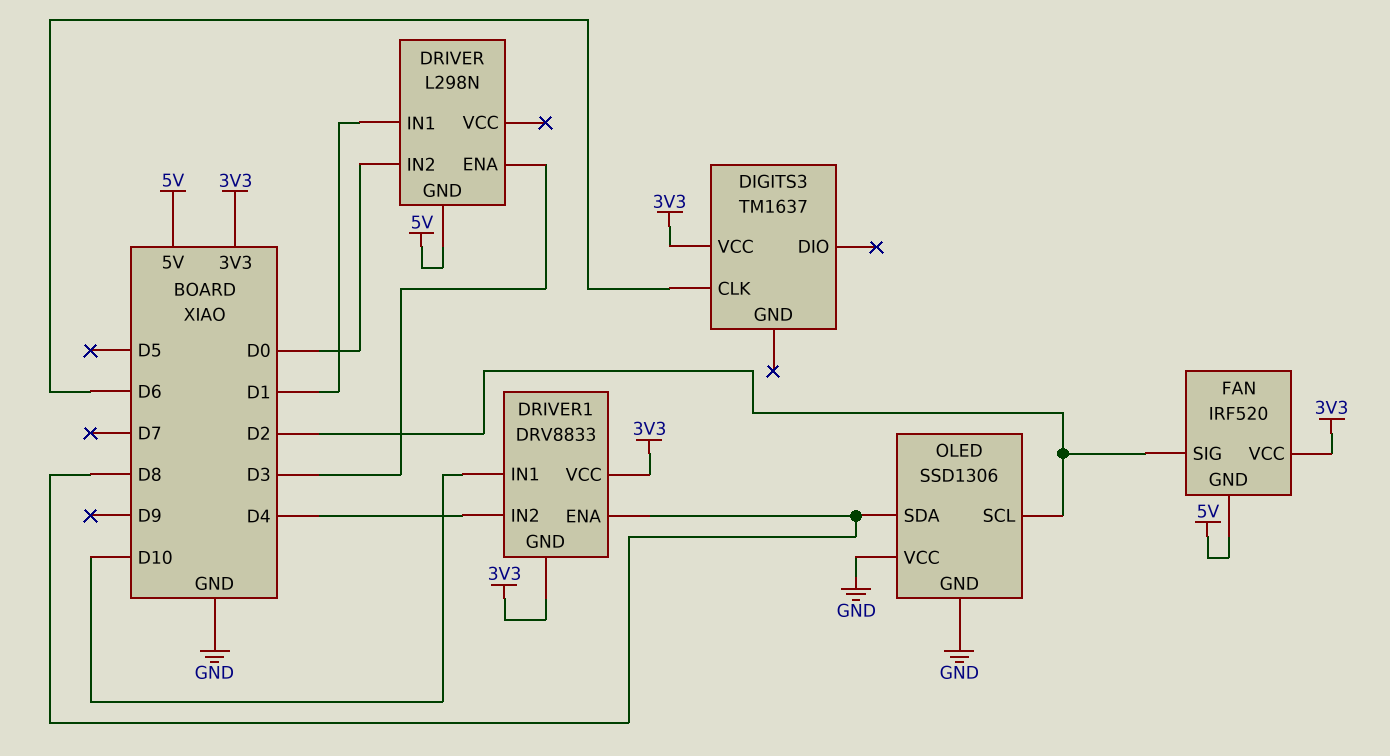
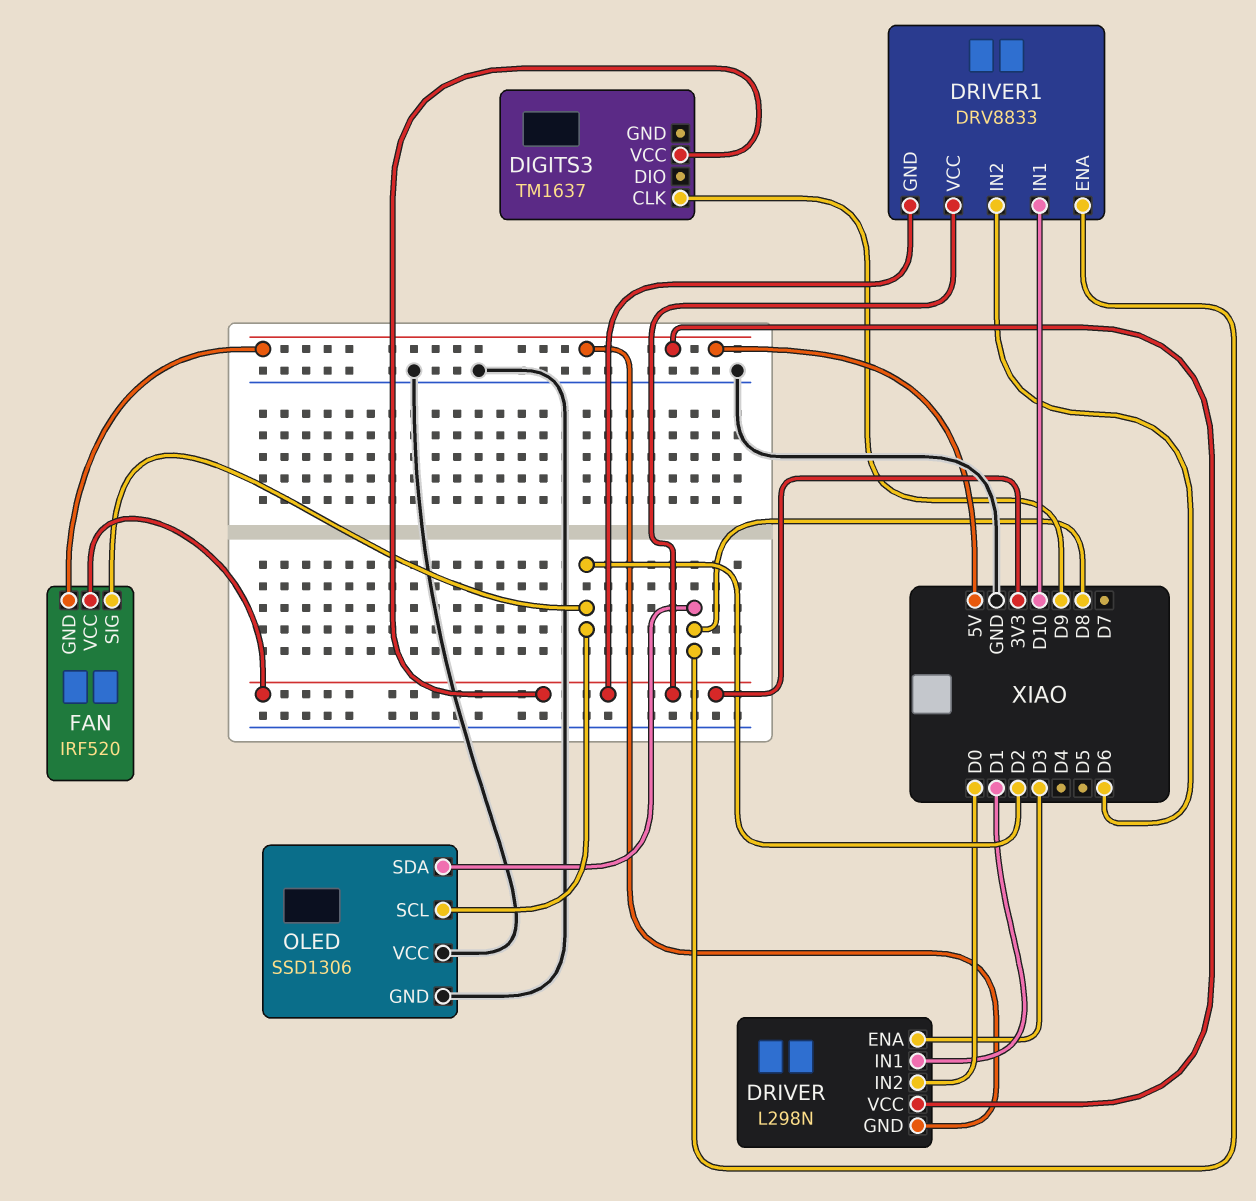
DIGITS3 pin CLK: D6 -> D9
DRIVER pin VCC: none -> 5V
DRIVER1 pin IN2: D4 -> D6

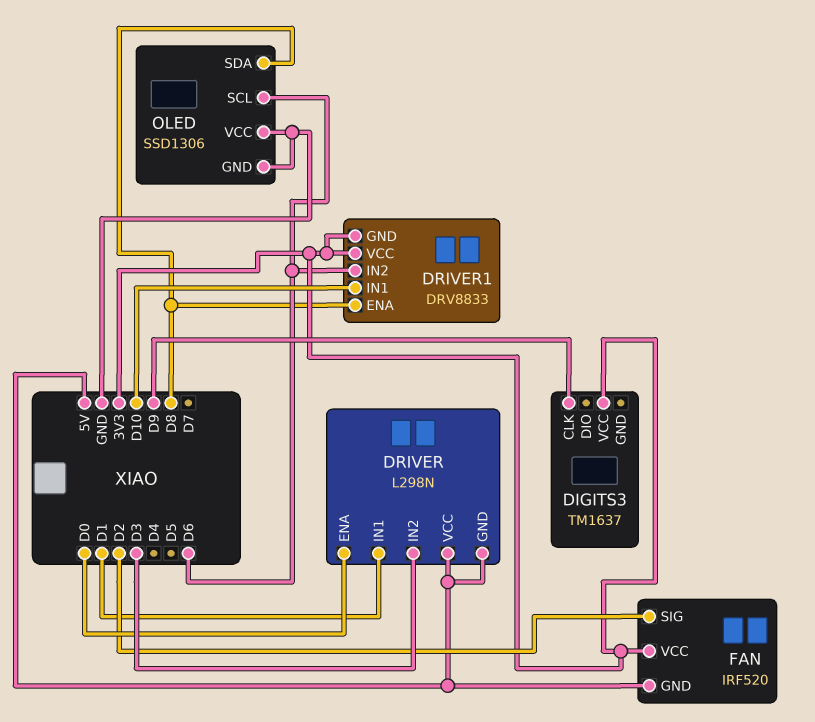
DRIVER pin ENA: D3 -> D0
DRIVER pin IN2: D0 -> D3
OLED pin SCL: D2 -> D6

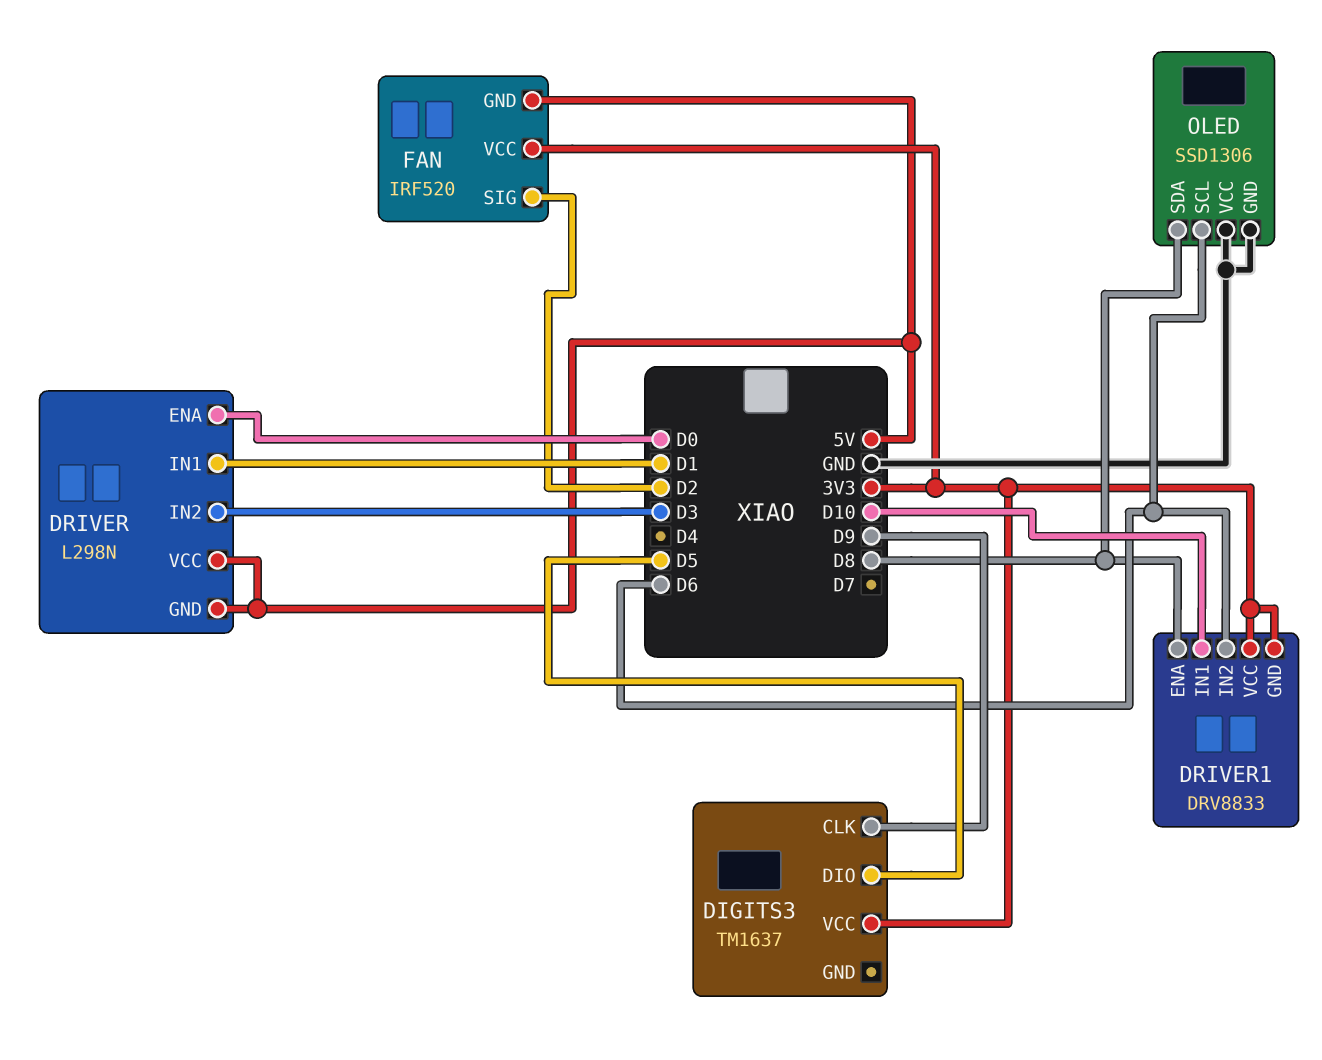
DIGITS3 pin DIO: none -> D5

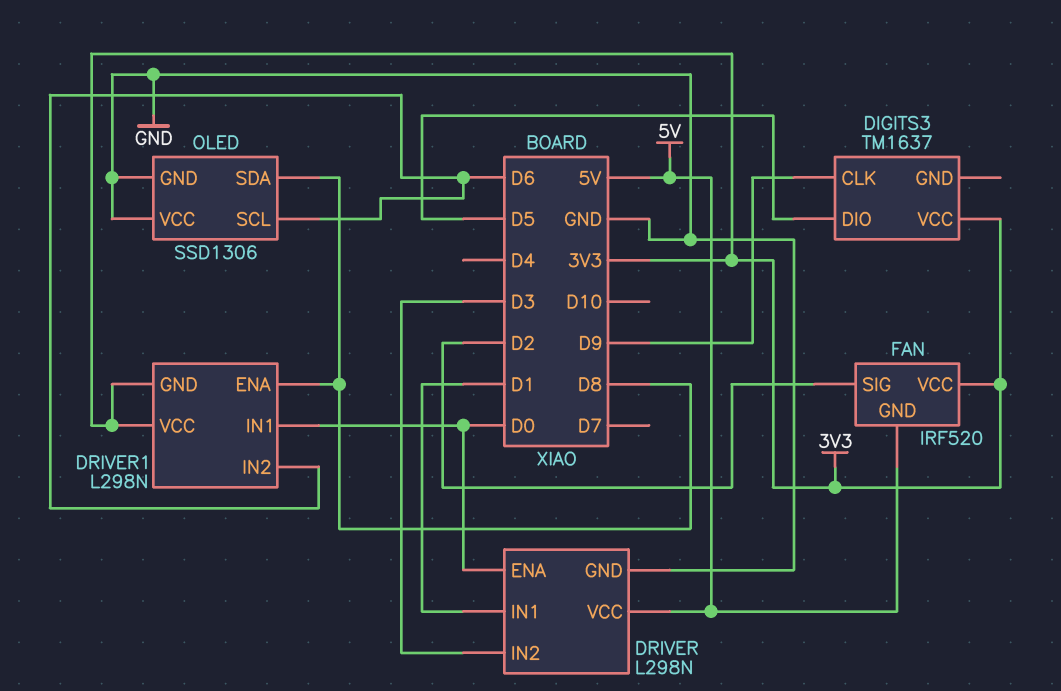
DRIVER pin GND: 5V -> GND
DRIVER1: DRV8833 -> L298N
DRIVER1 pin IN1: D10 -> D0

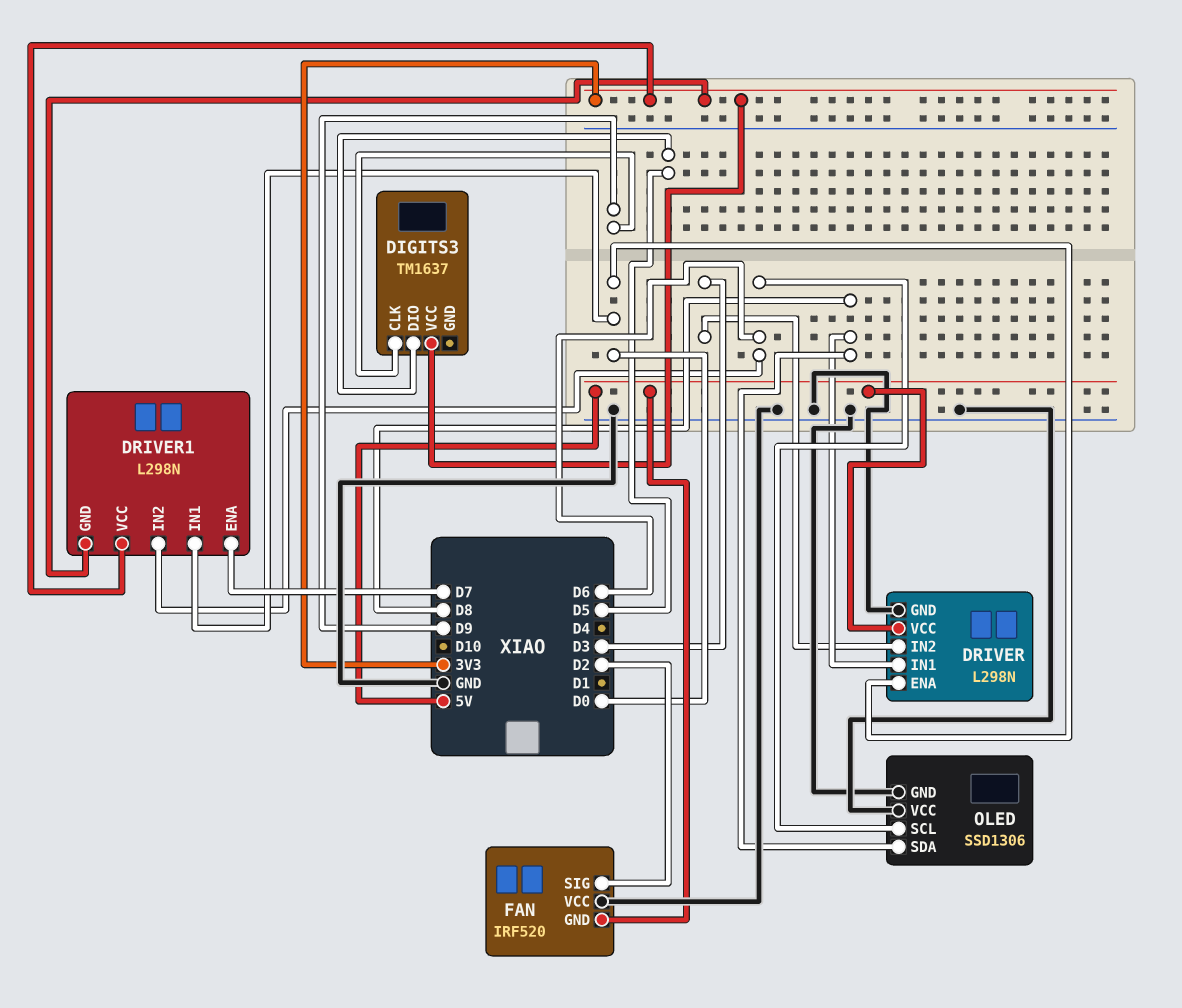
DRIVER pin IN1: D1 -> D8
DRIVER1 pin ENA: D8 -> D7
FAN pin VCC: 3V3 -> GND

